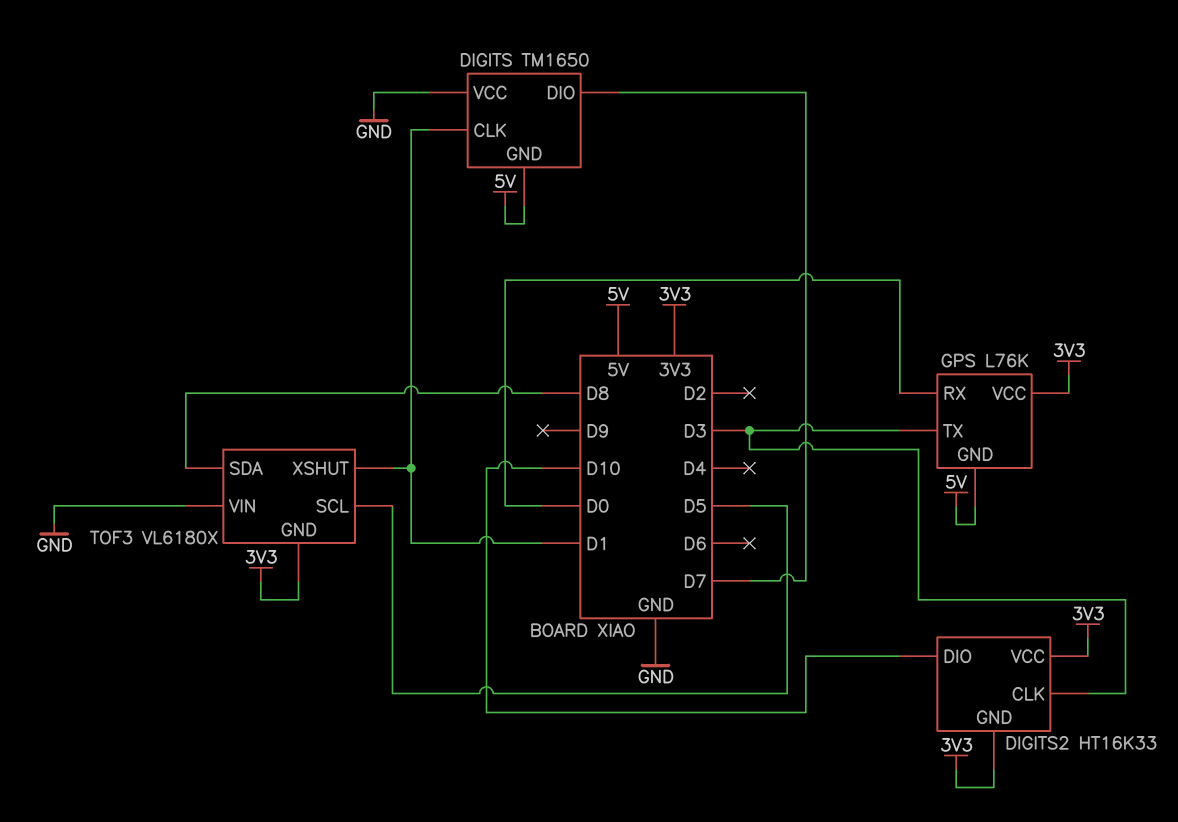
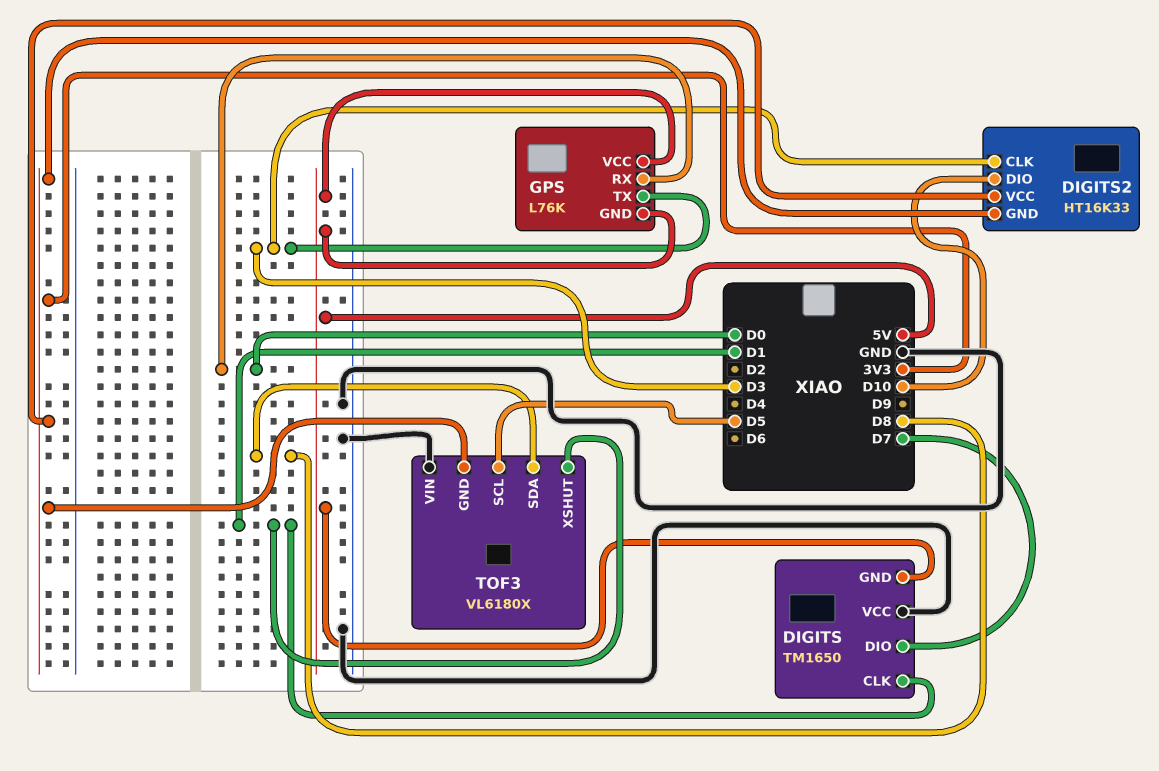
GPS pin VCC: 3V3 -> 5V

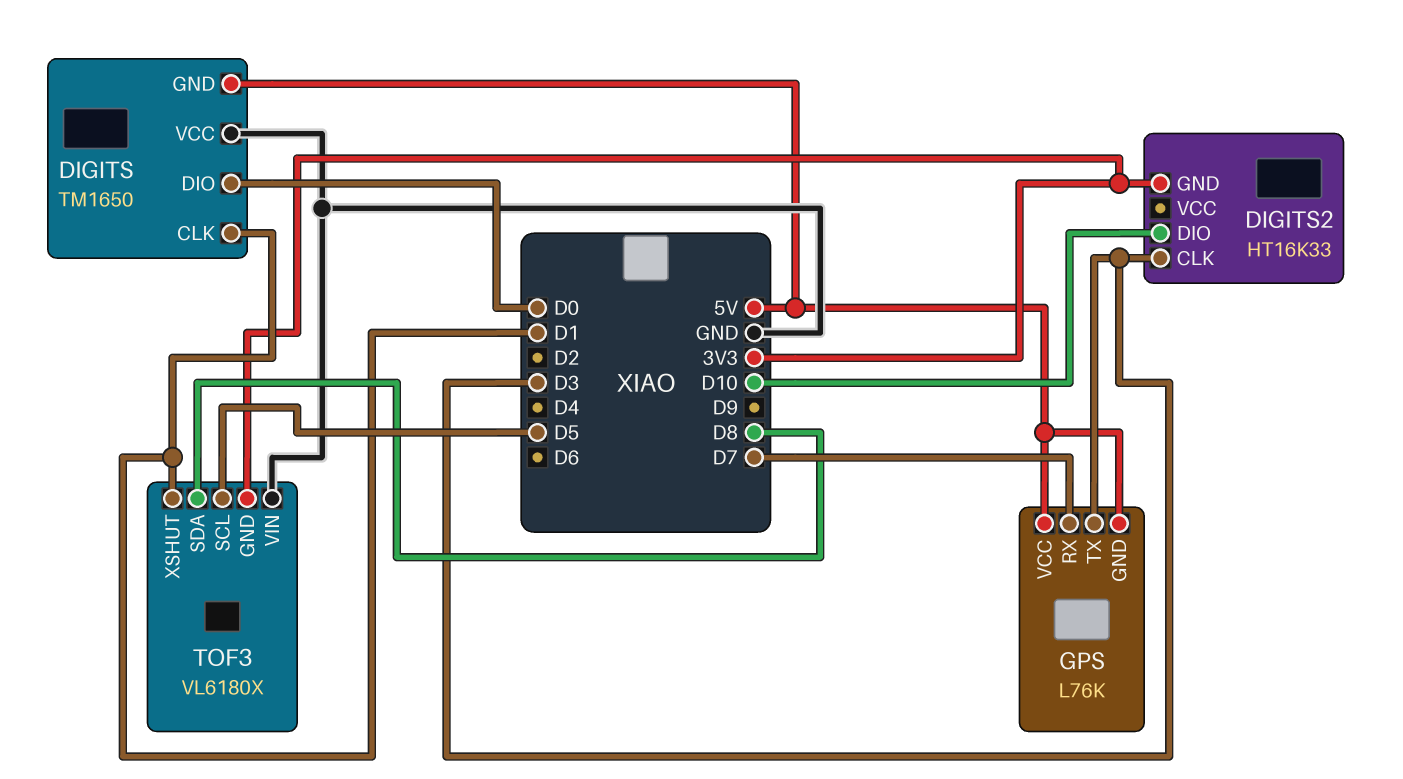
DIGITS pin DIO: D7 -> D0
DIGITS2 pin VCC: 3V3 -> none
GPS pin RX: D0 -> D7

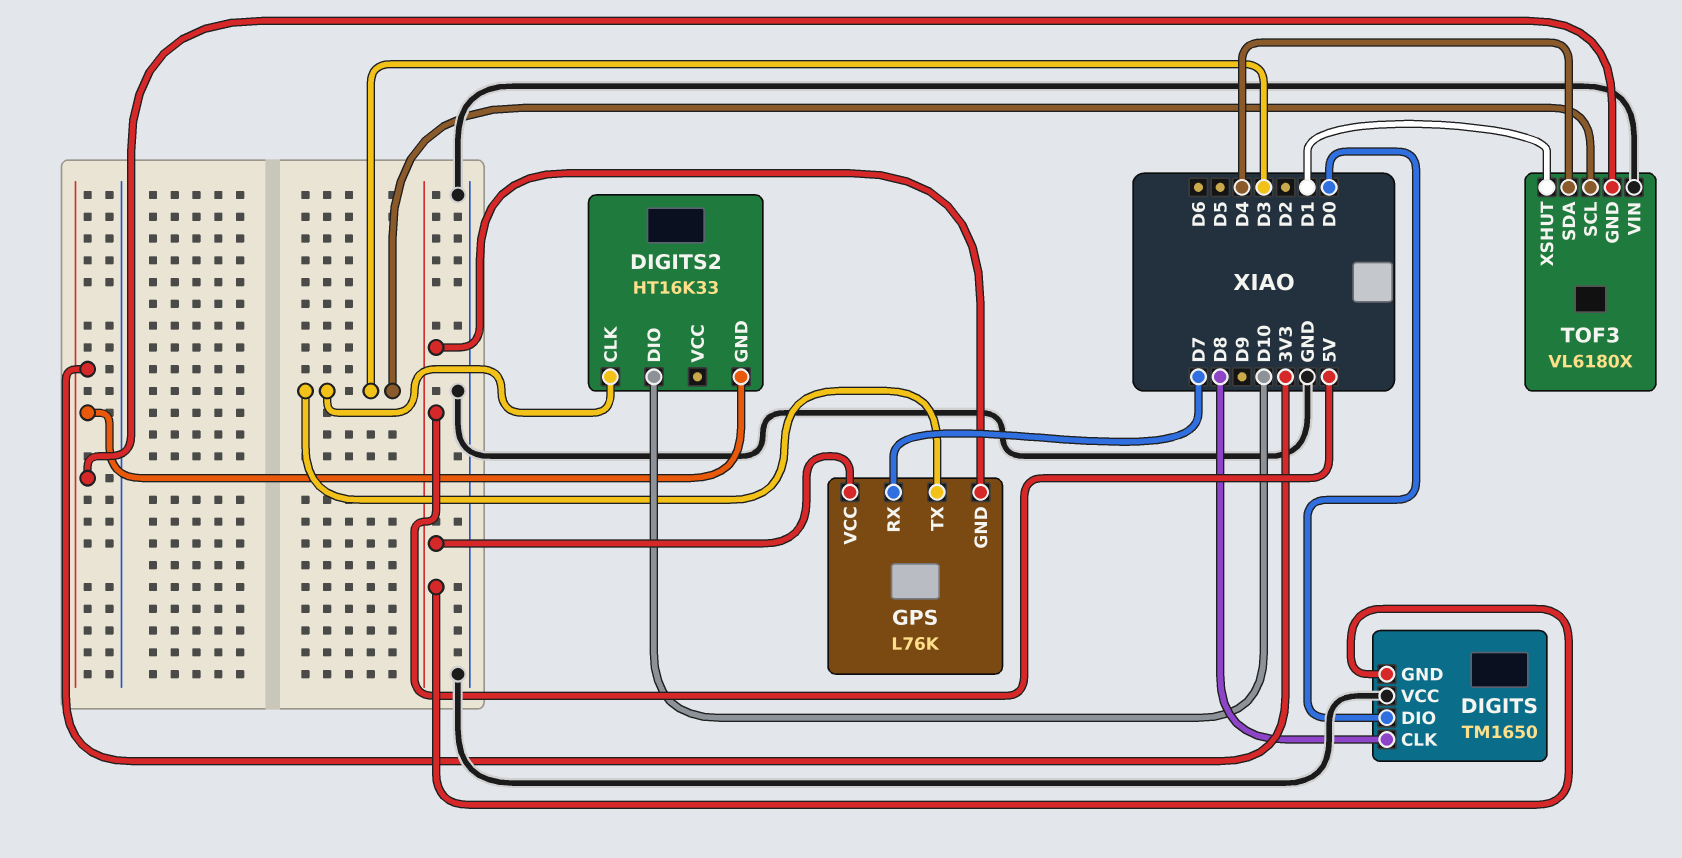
DIGITS pin CLK: D1 -> D8
TOF3 pin SCL: D5 -> D3
TOF3 pin SDA: D8 -> D4

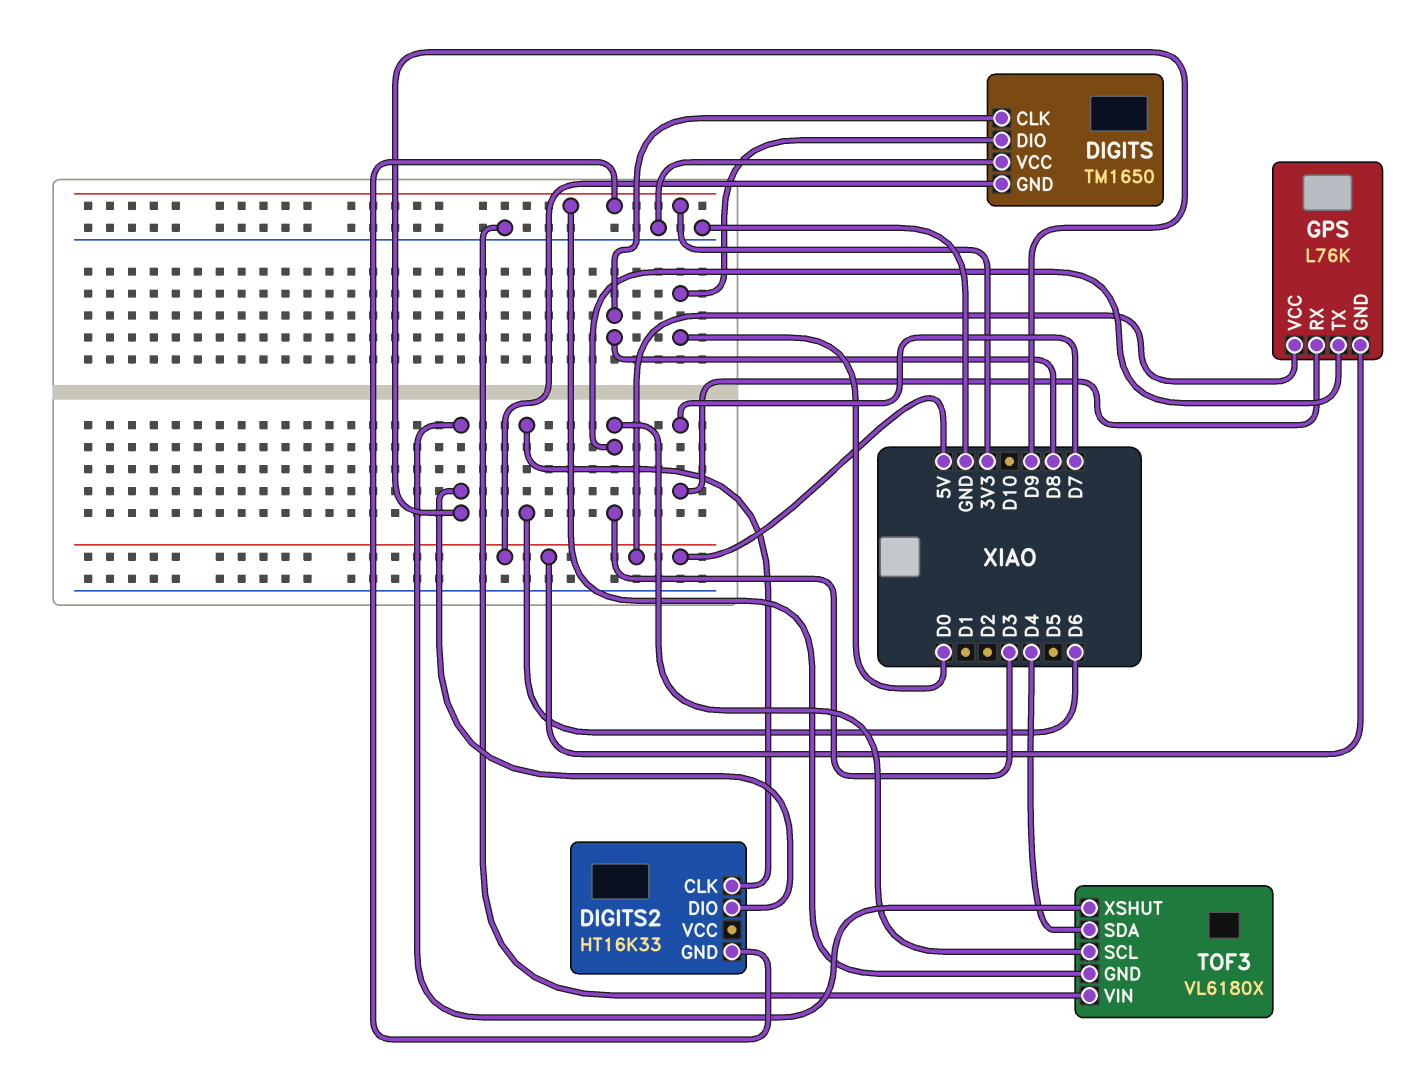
DIGITS2 pin CLK: D3 -> D6
DIGITS2 pin DIO: D10 -> D9
TOF3 pin XSHUT: D1 -> D9

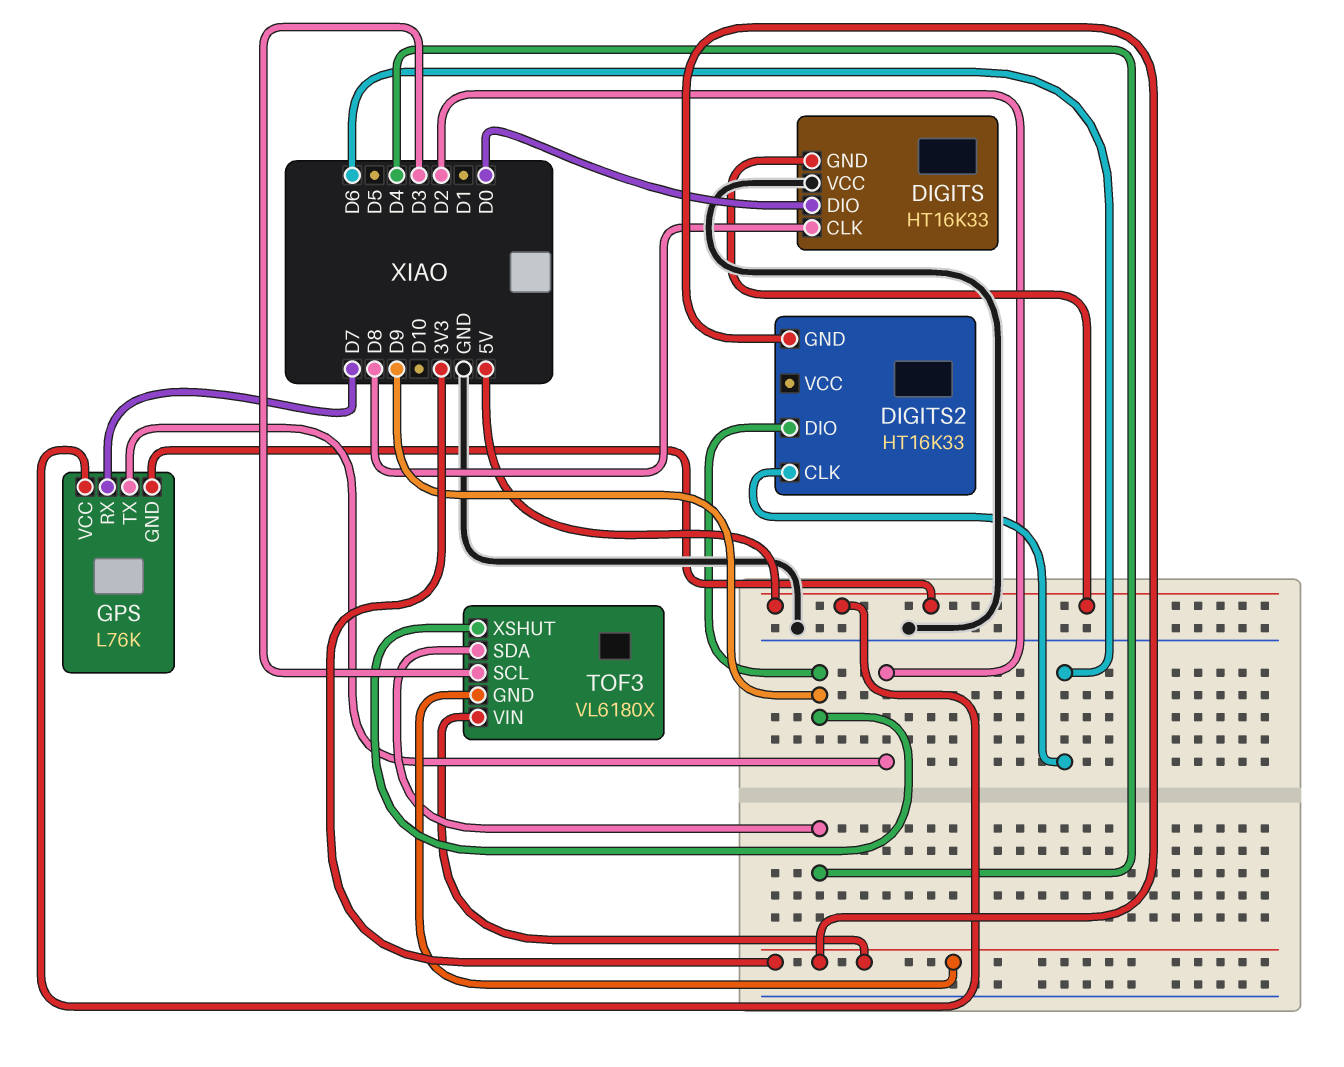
DIGITS: TM1650 -> HT16K33
GPS pin TX: D3 -> D2
TOF3 pin VIN: GND -> 3V3

